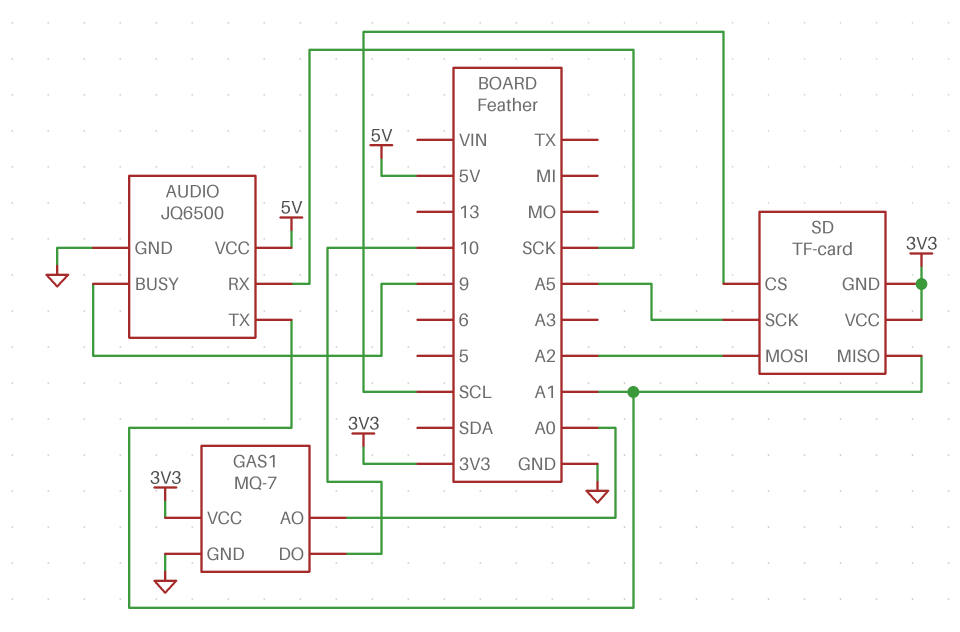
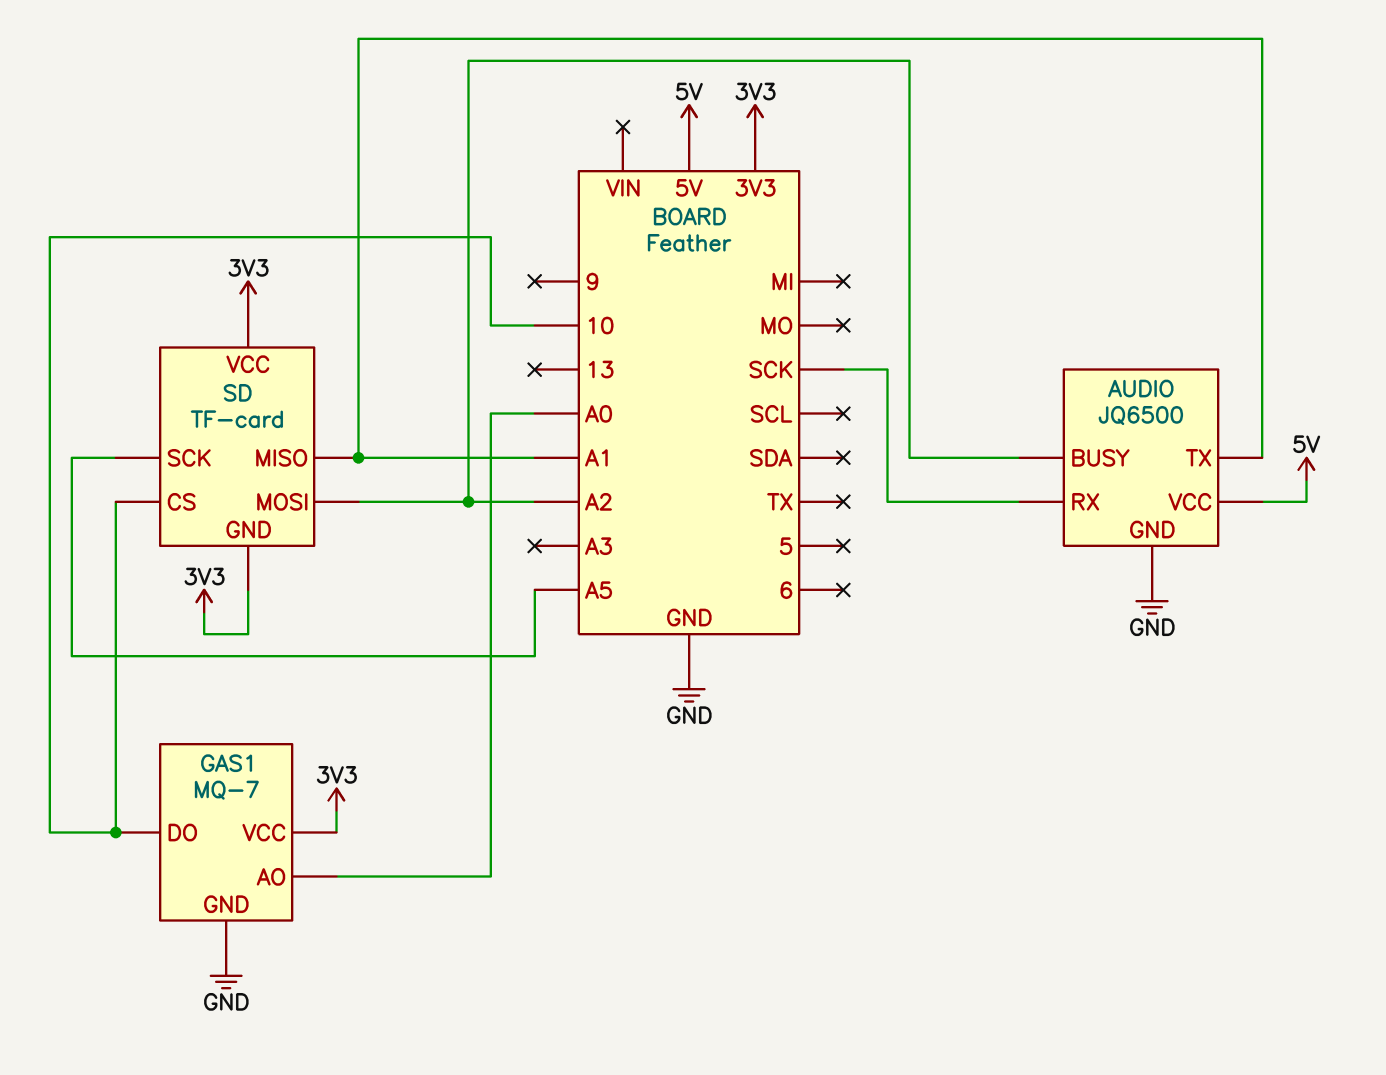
AUDIO pin BUSY: 9 -> A2
SD pin CS: SCL -> 10

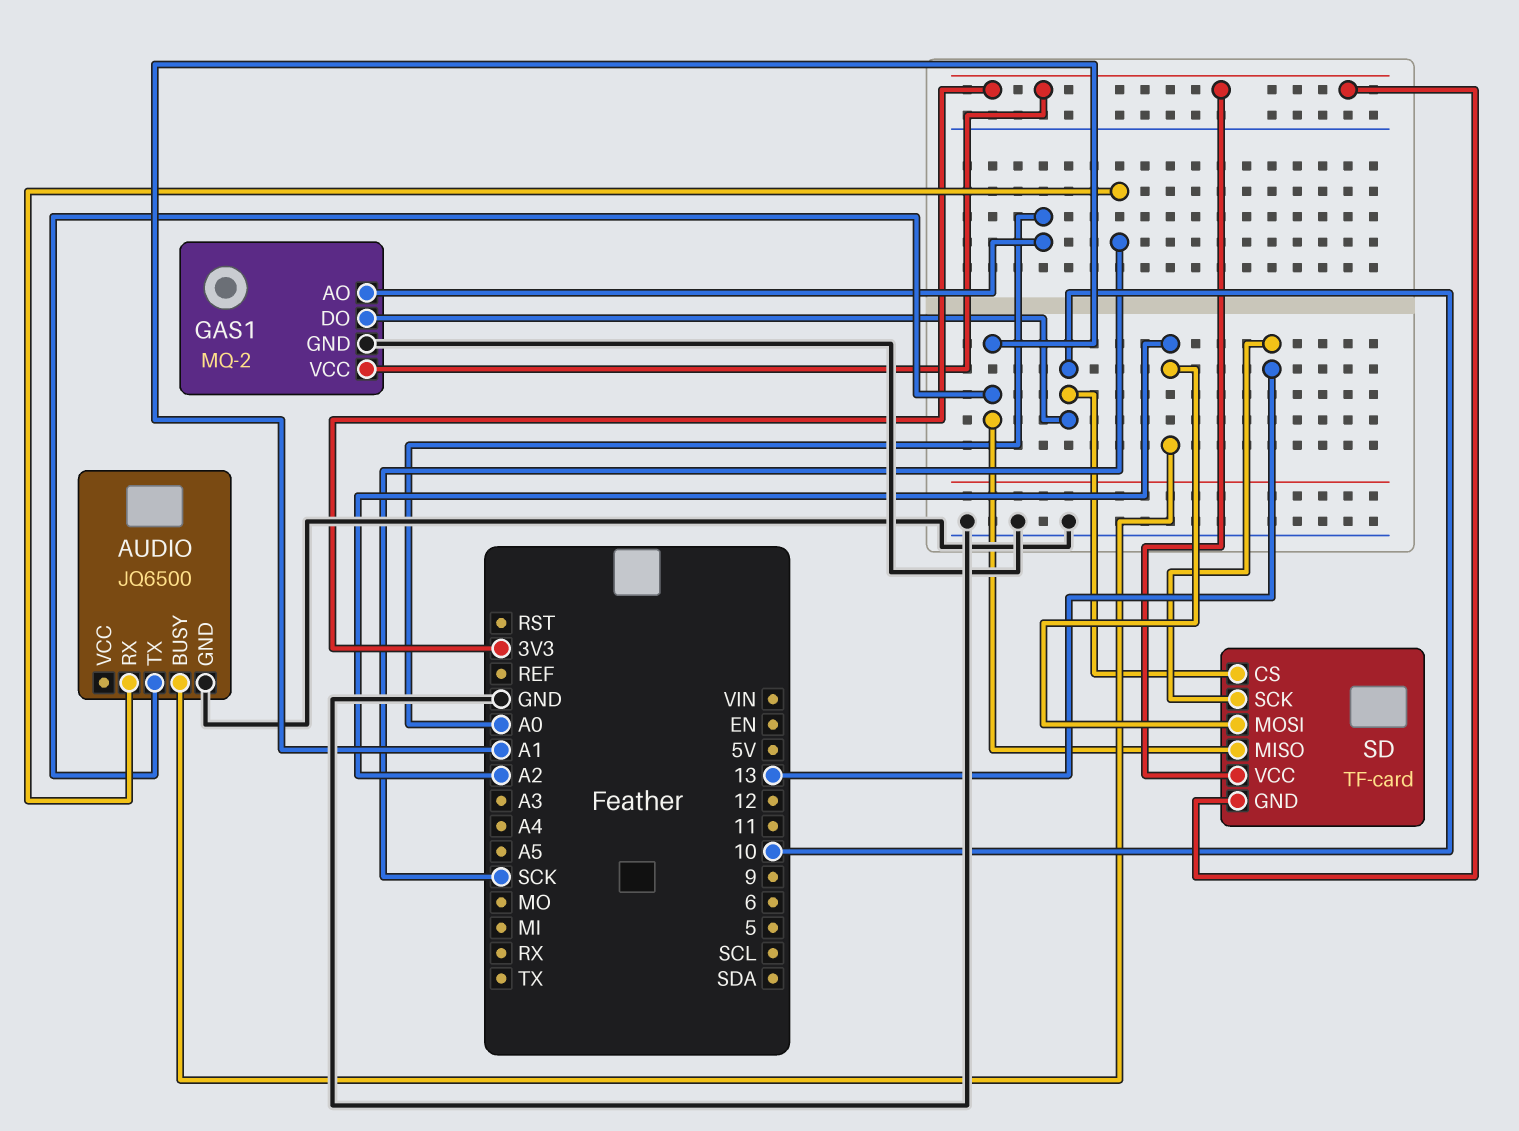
AUDIO pin VCC: 5V -> none
GAS1: MQ-7 -> MQ-2
SD pin SCK: A5 -> 13

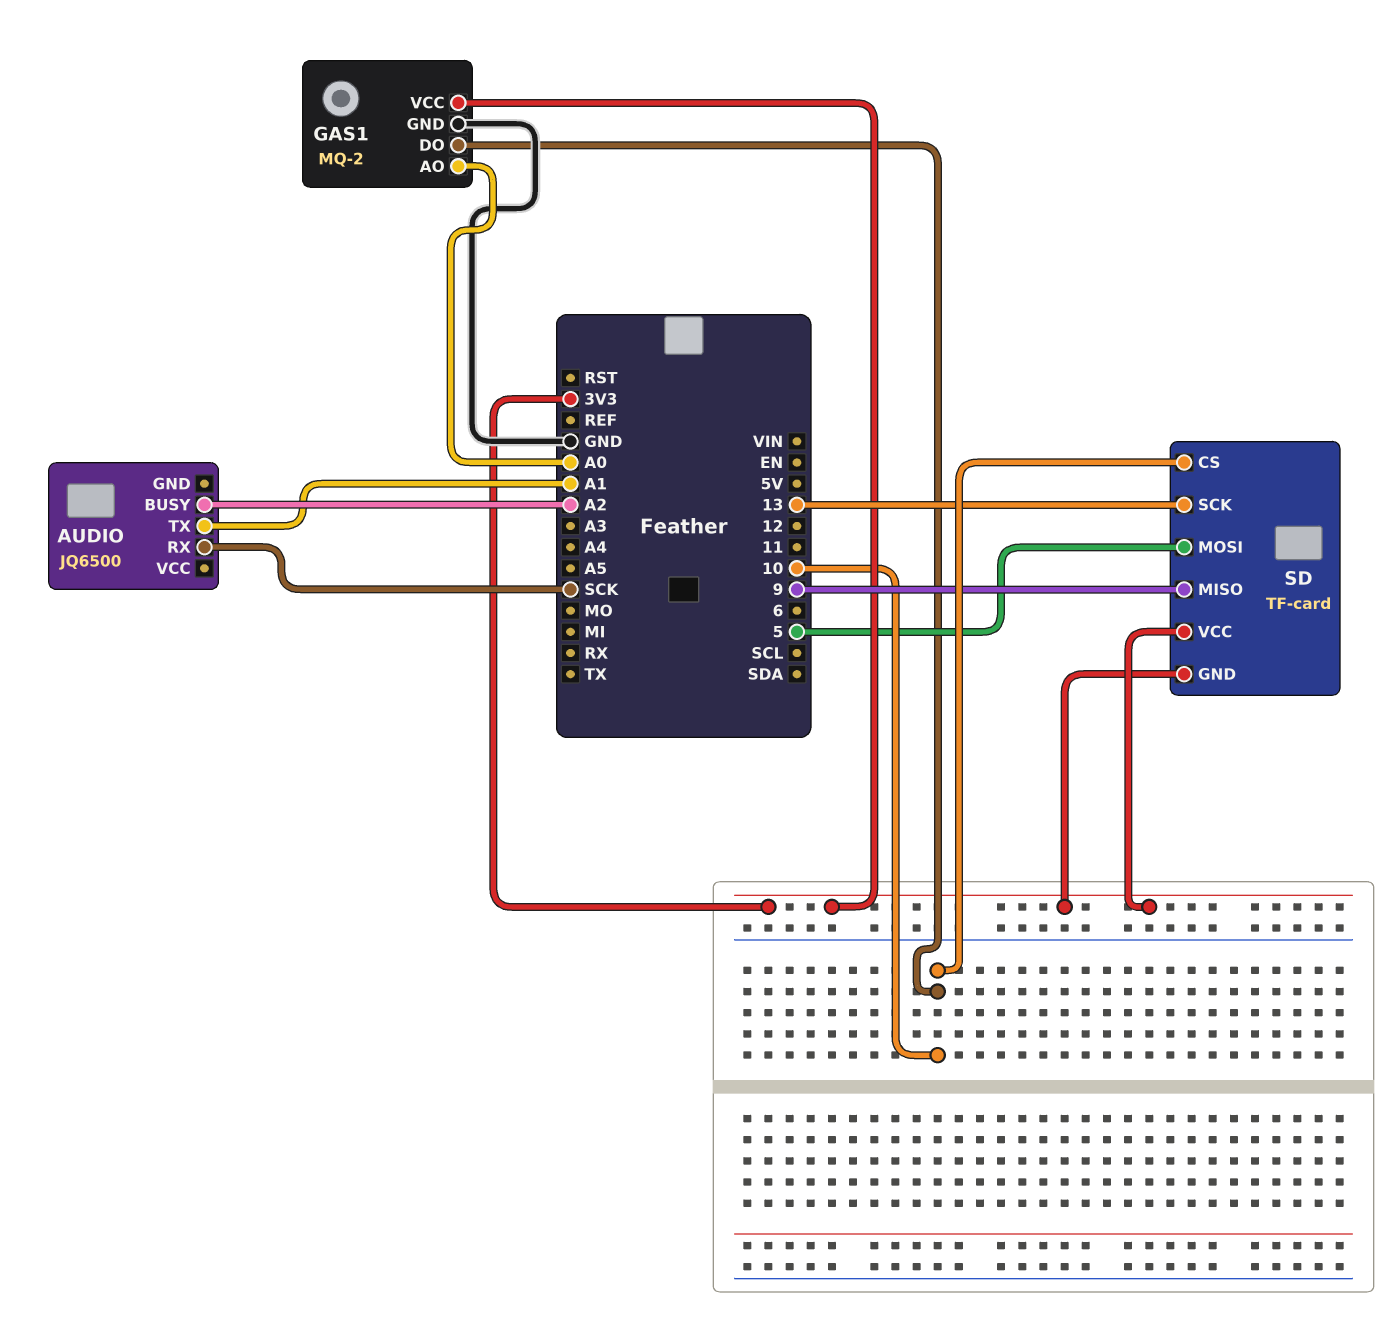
AUDIO pin GND: GND -> none
SD pin MISO: A1 -> 9
SD pin MOSI: A2 -> 5

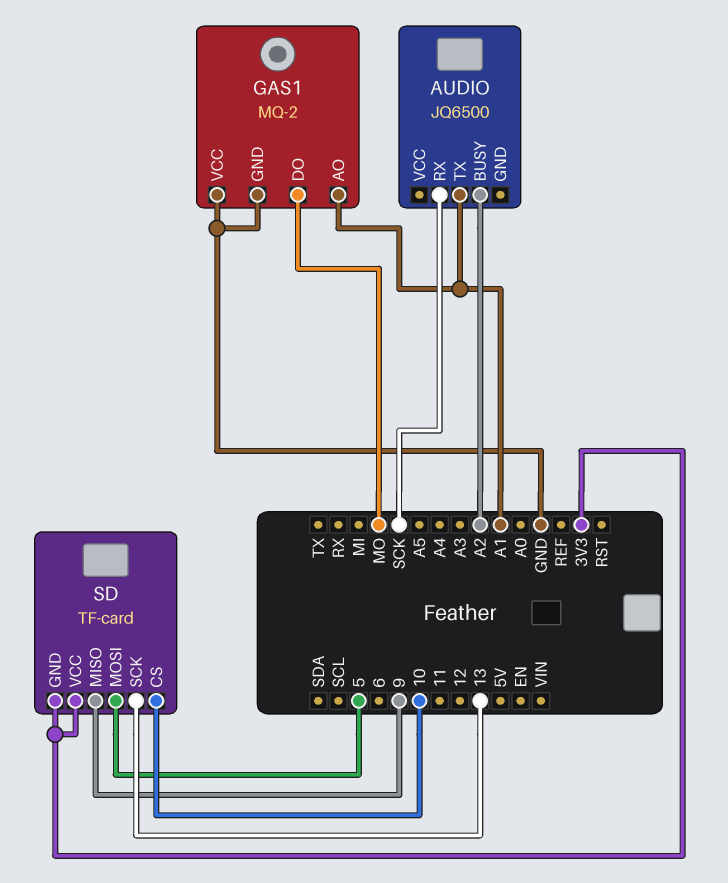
GAS1 pin AO: A0 -> A1
GAS1 pin DO: 10 -> MO
GAS1 pin VCC: 3V3 -> GND

